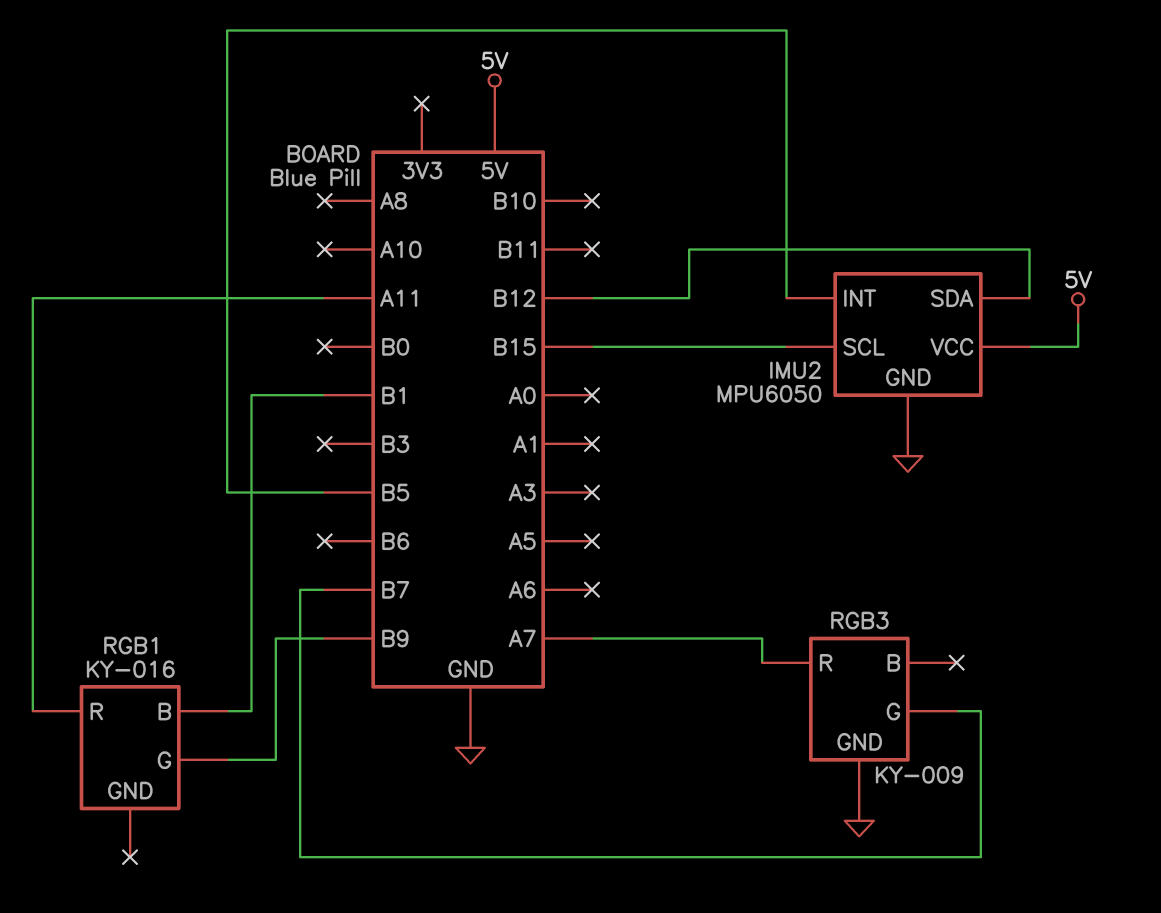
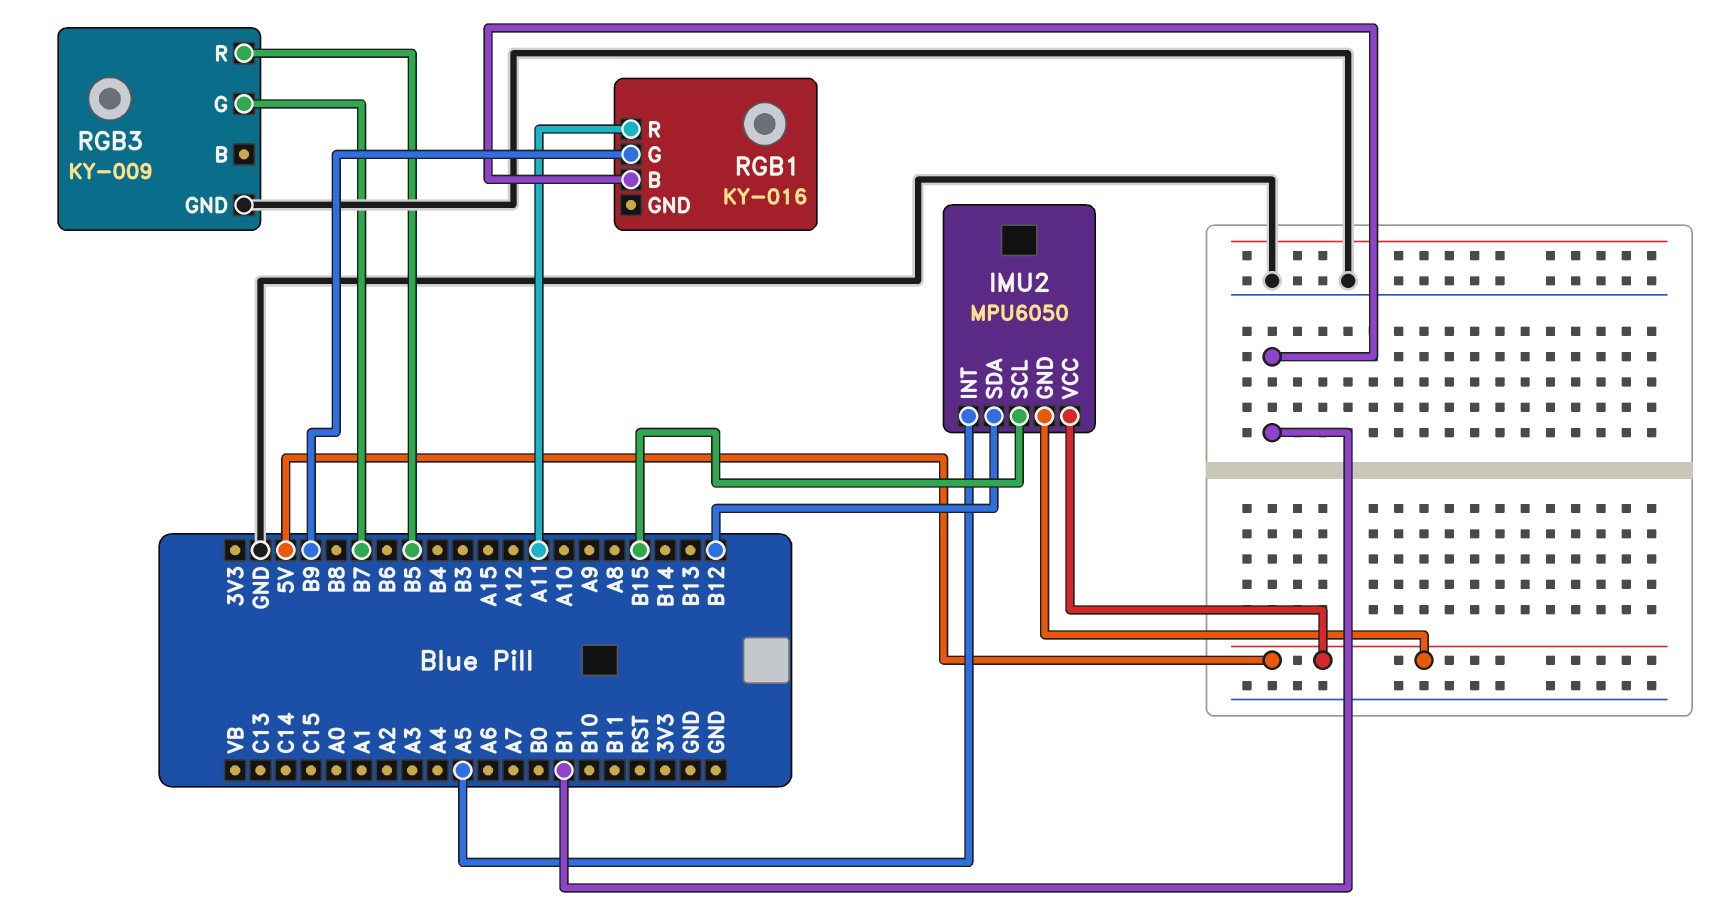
IMU2 pin GND: GND -> 5V
IMU2 pin INT: B5 -> A5
RGB3 pin R: A7 -> B5

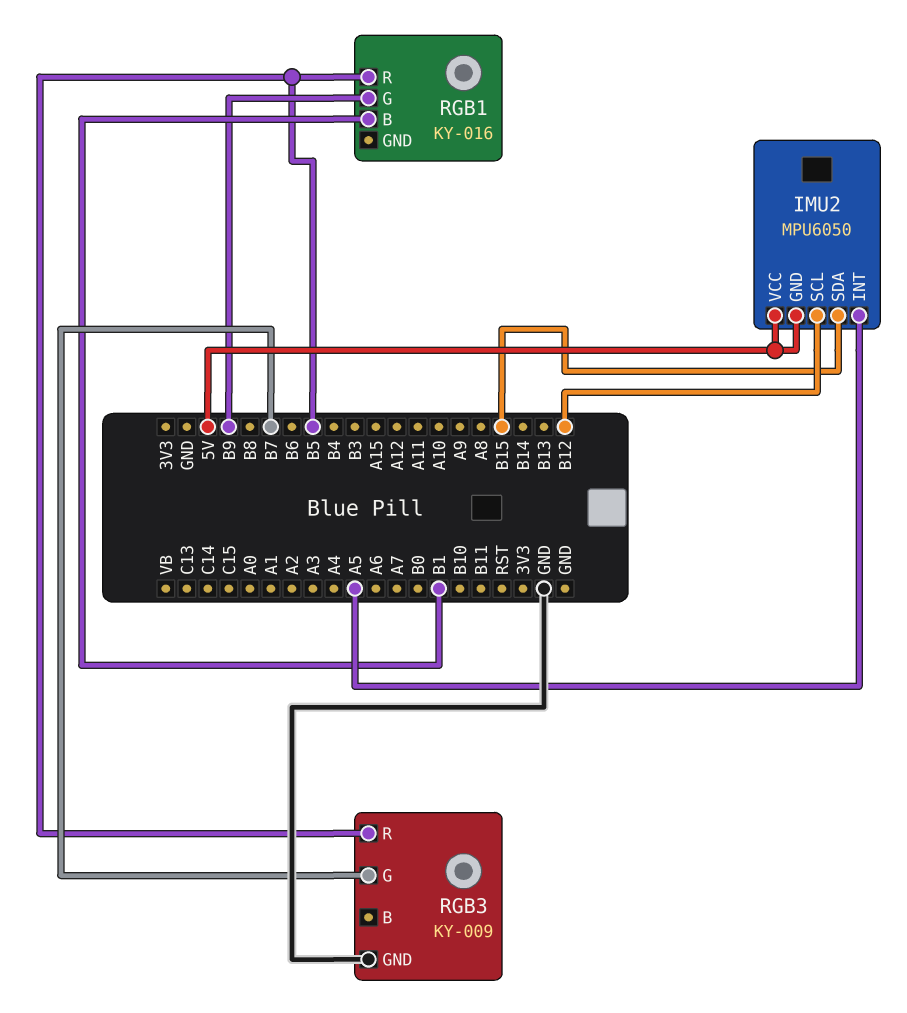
IMU2 pin SCL: B15 -> B12
IMU2 pin SDA: B12 -> B15
RGB1 pin R: A11 -> B5

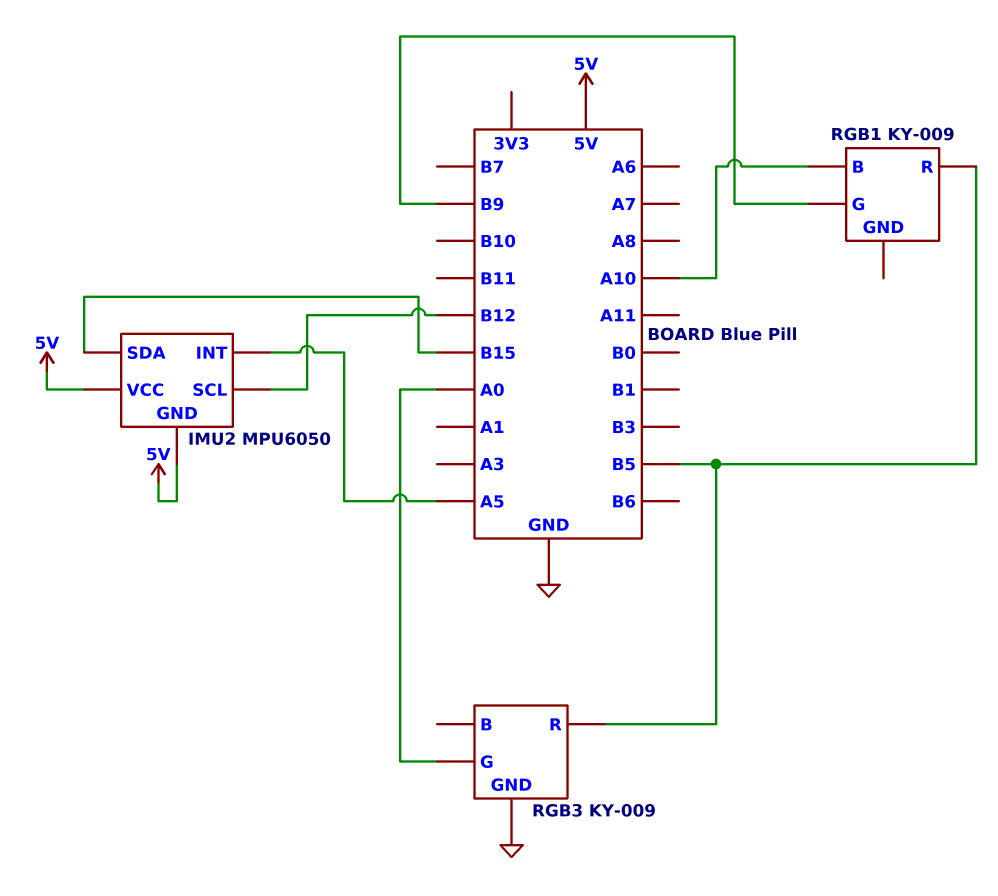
RGB1: KY-016 -> KY-009
RGB1 pin B: B1 -> A10
RGB3 pin G: B7 -> A0

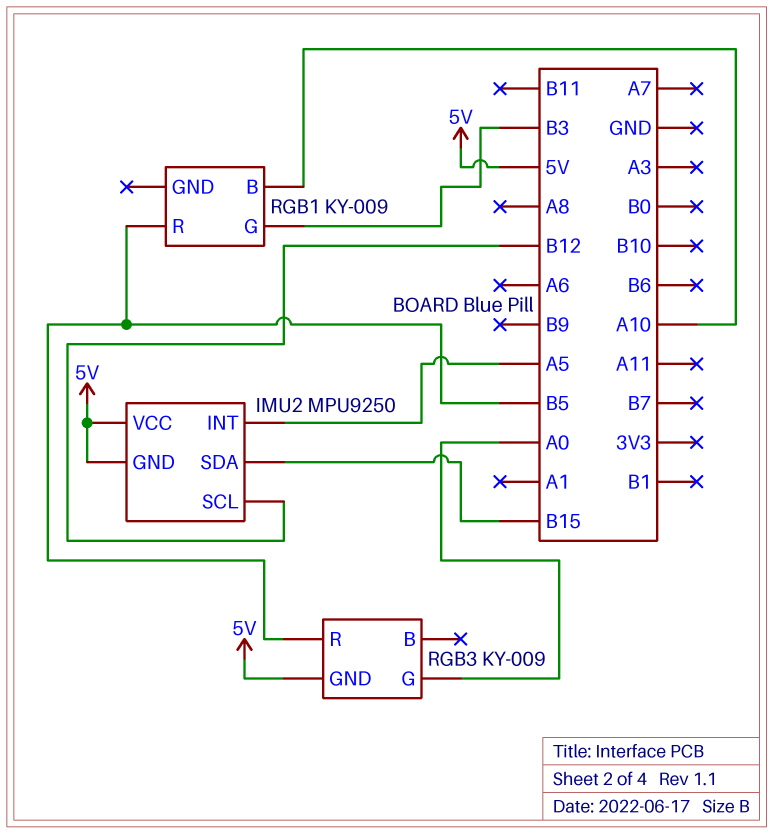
IMU2: MPU6050 -> MPU9250
RGB1 pin G: B9 -> B3
RGB3 pin GND: GND -> 5V

